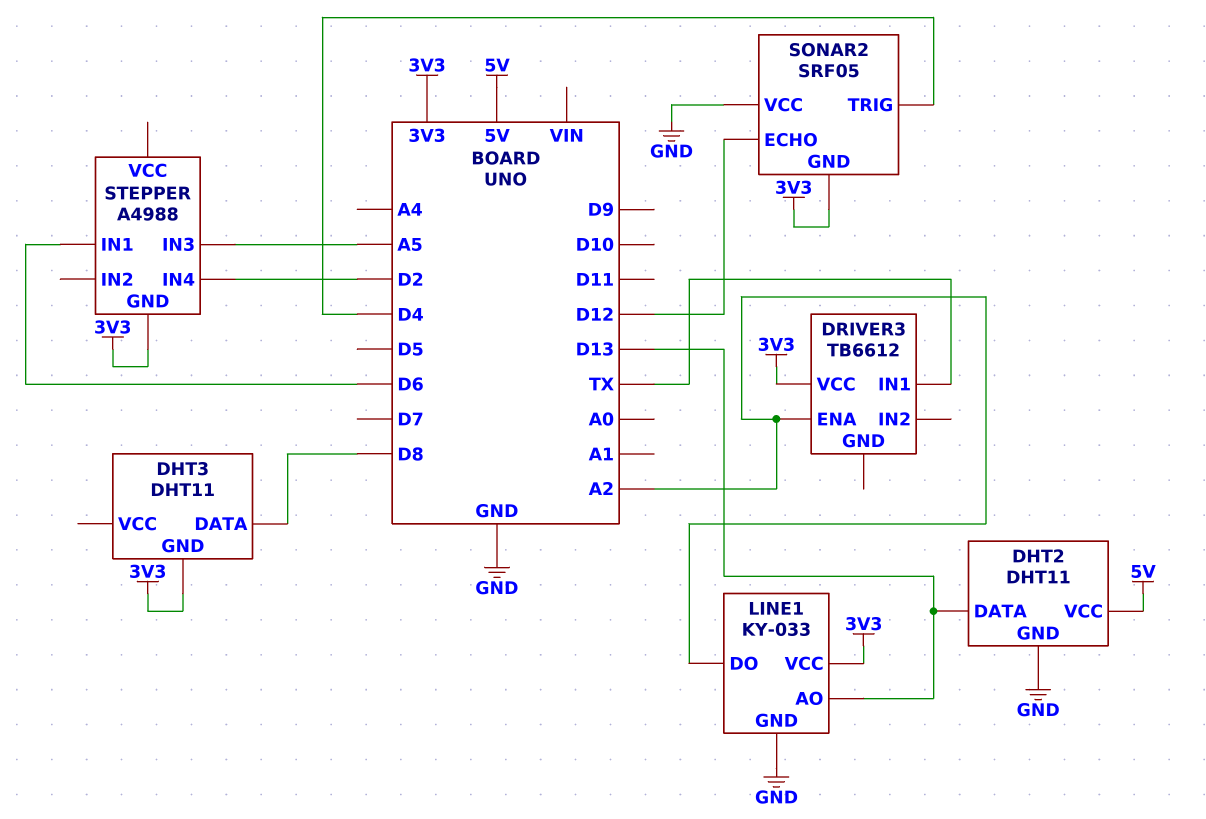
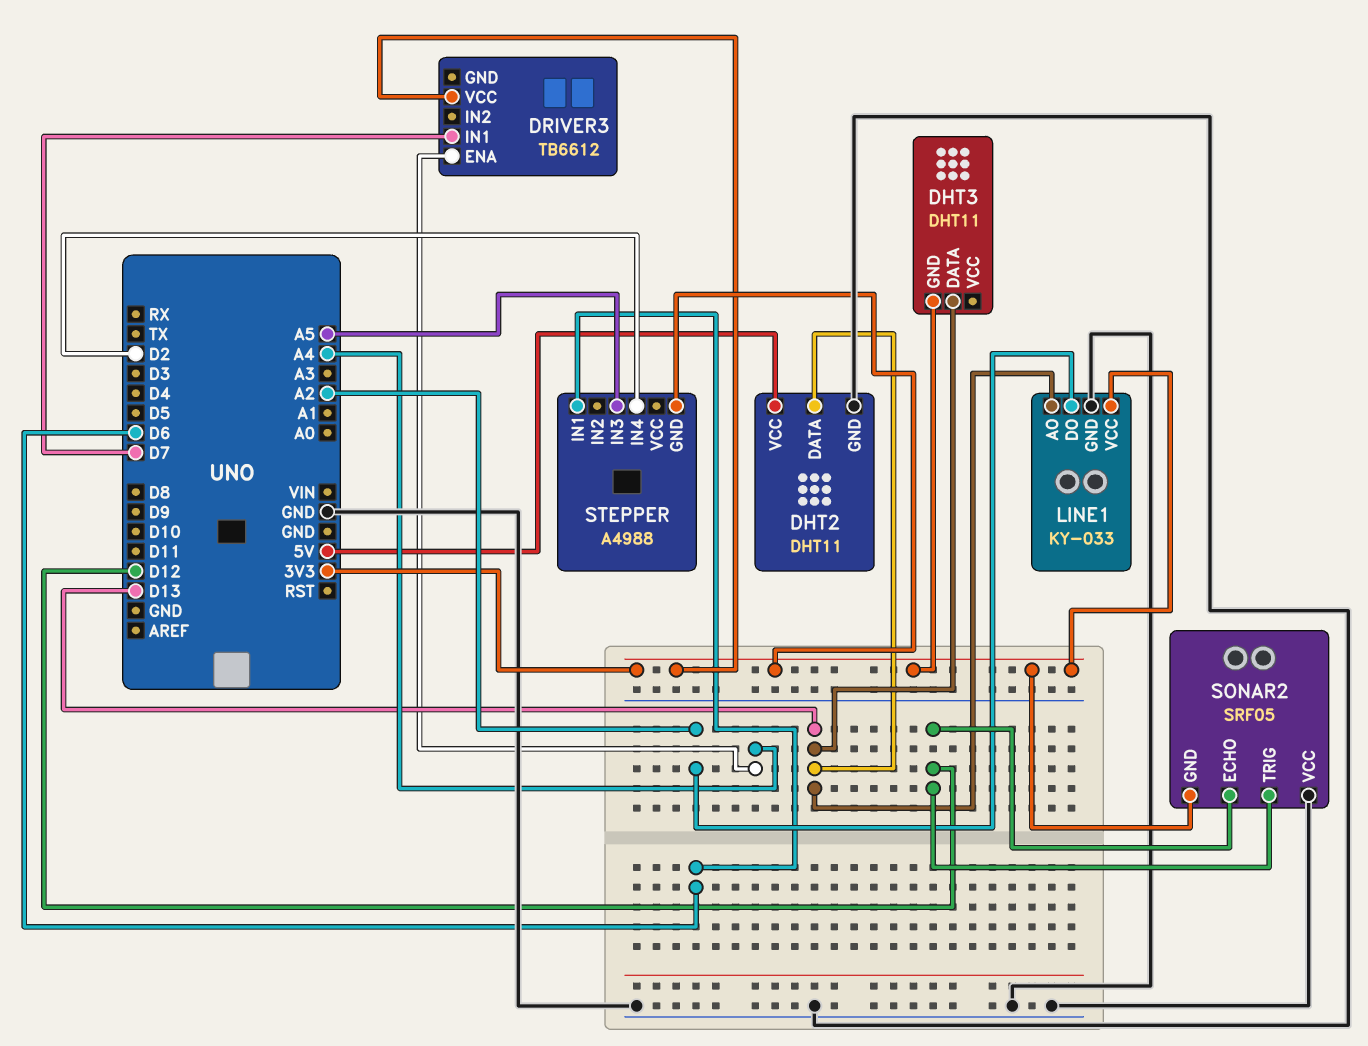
DHT3 pin DATA: D8 -> D13
DRIVER3 pin ENA: A2 -> A4
DRIVER3 pin IN1: TX -> D7
SONAR2 pin TRIG: D4 -> D12

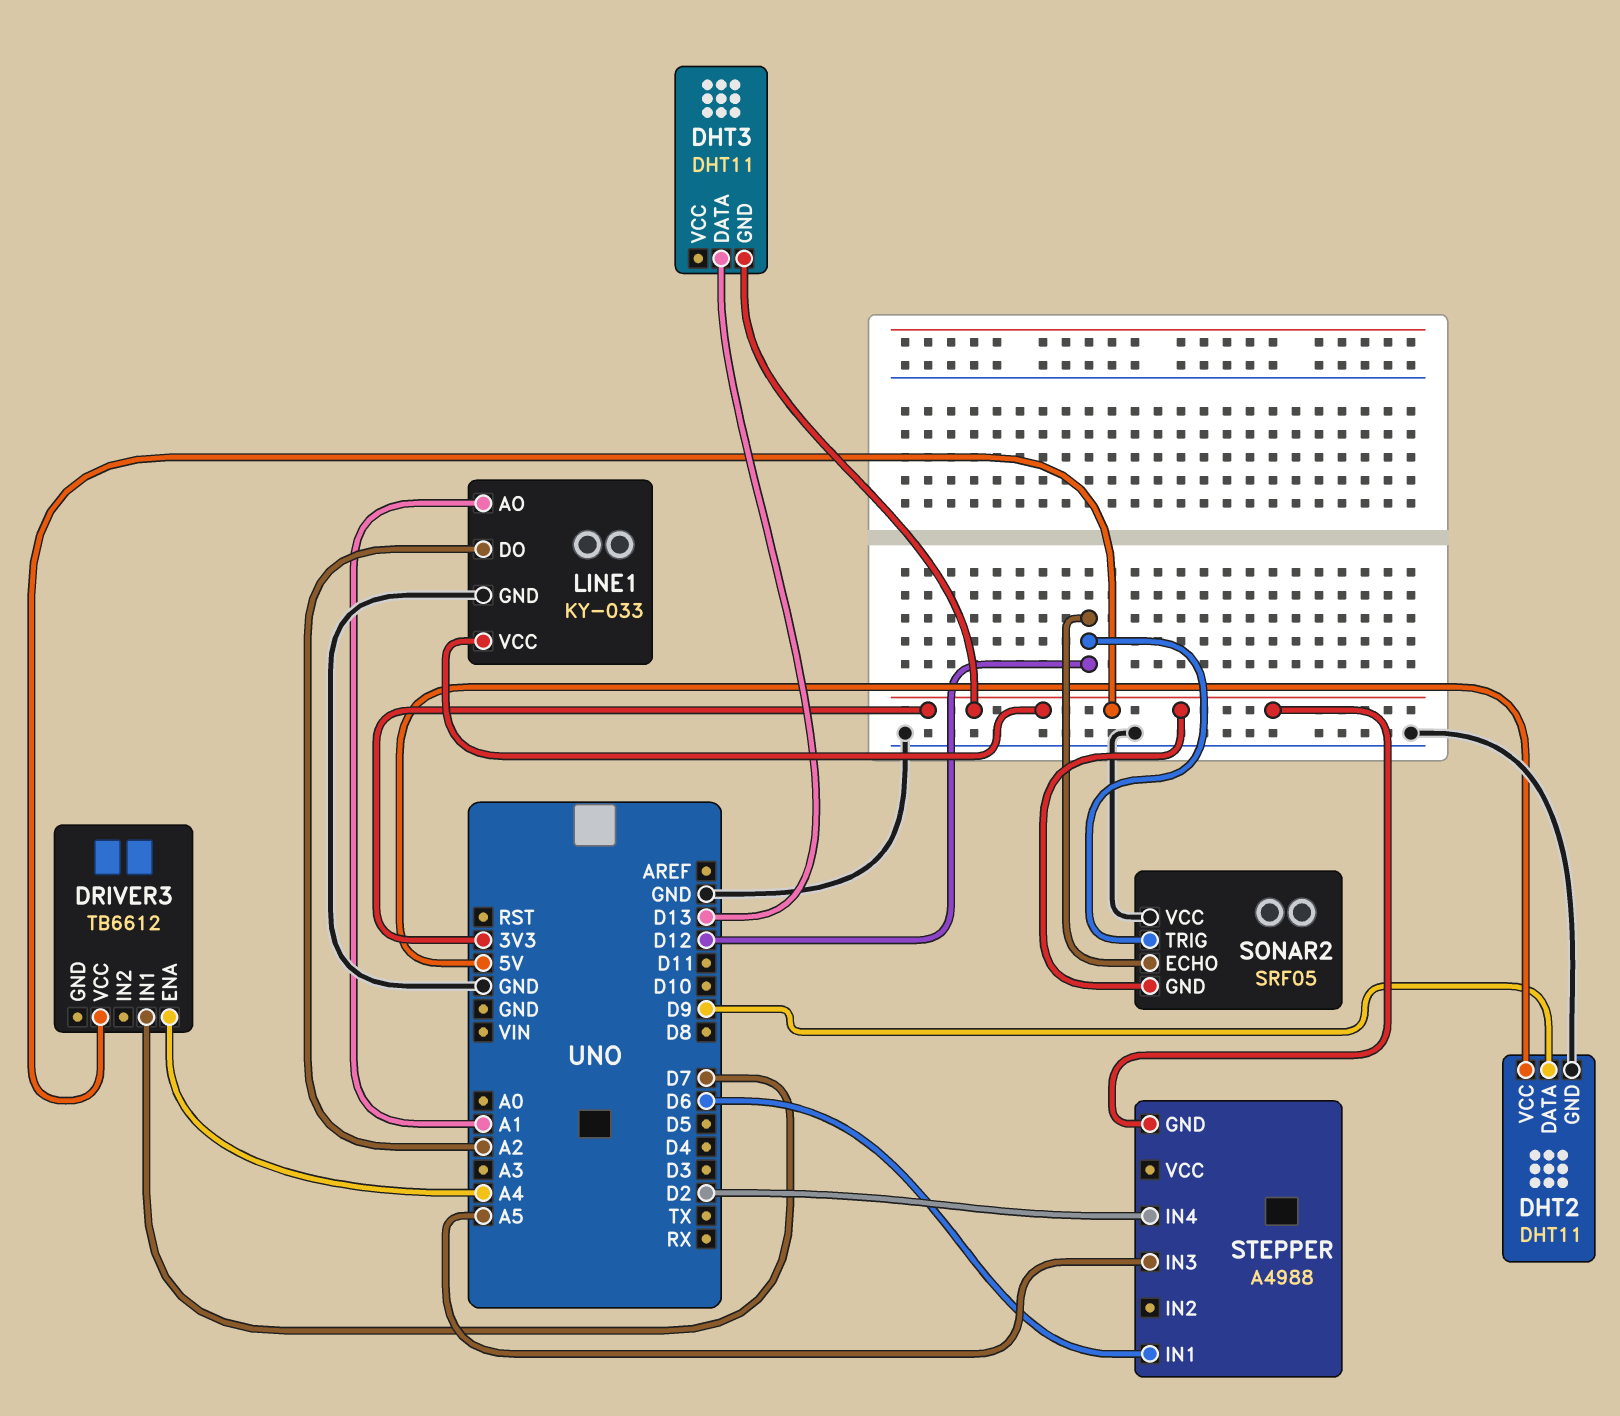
DHT2 pin DATA: D13 -> D9
LINE1 pin AO: D13 -> A1

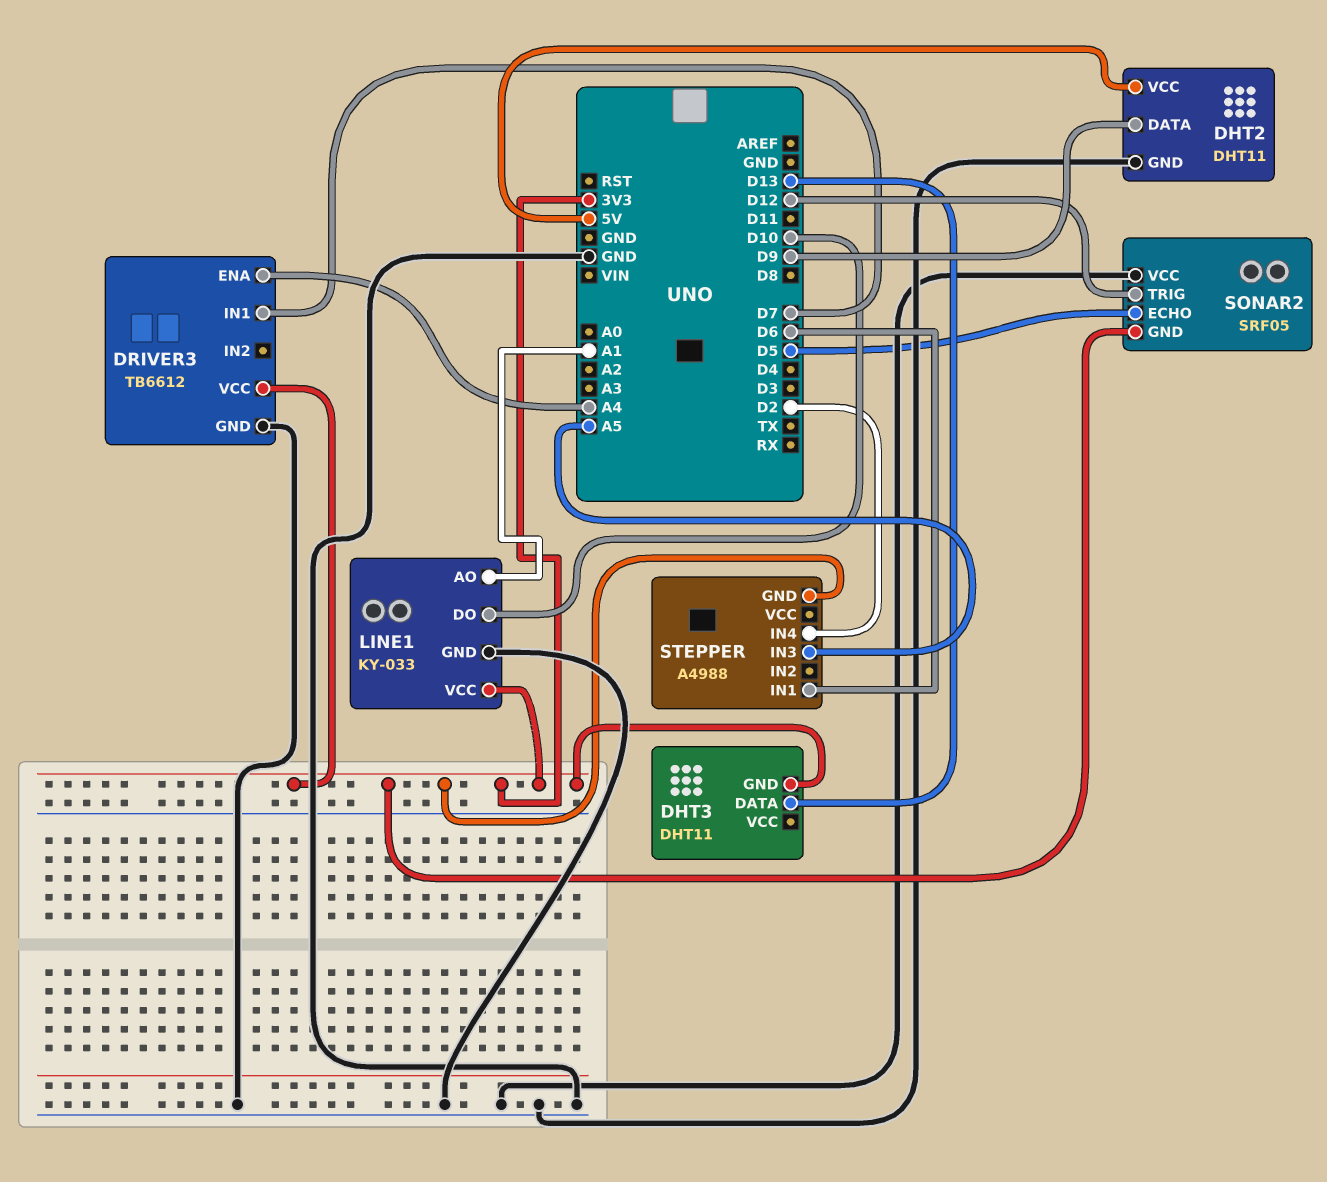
DRIVER3 pin GND: none -> GND
LINE1 pin DO: A2 -> D10
SONAR2 pin ECHO: D12 -> D5

